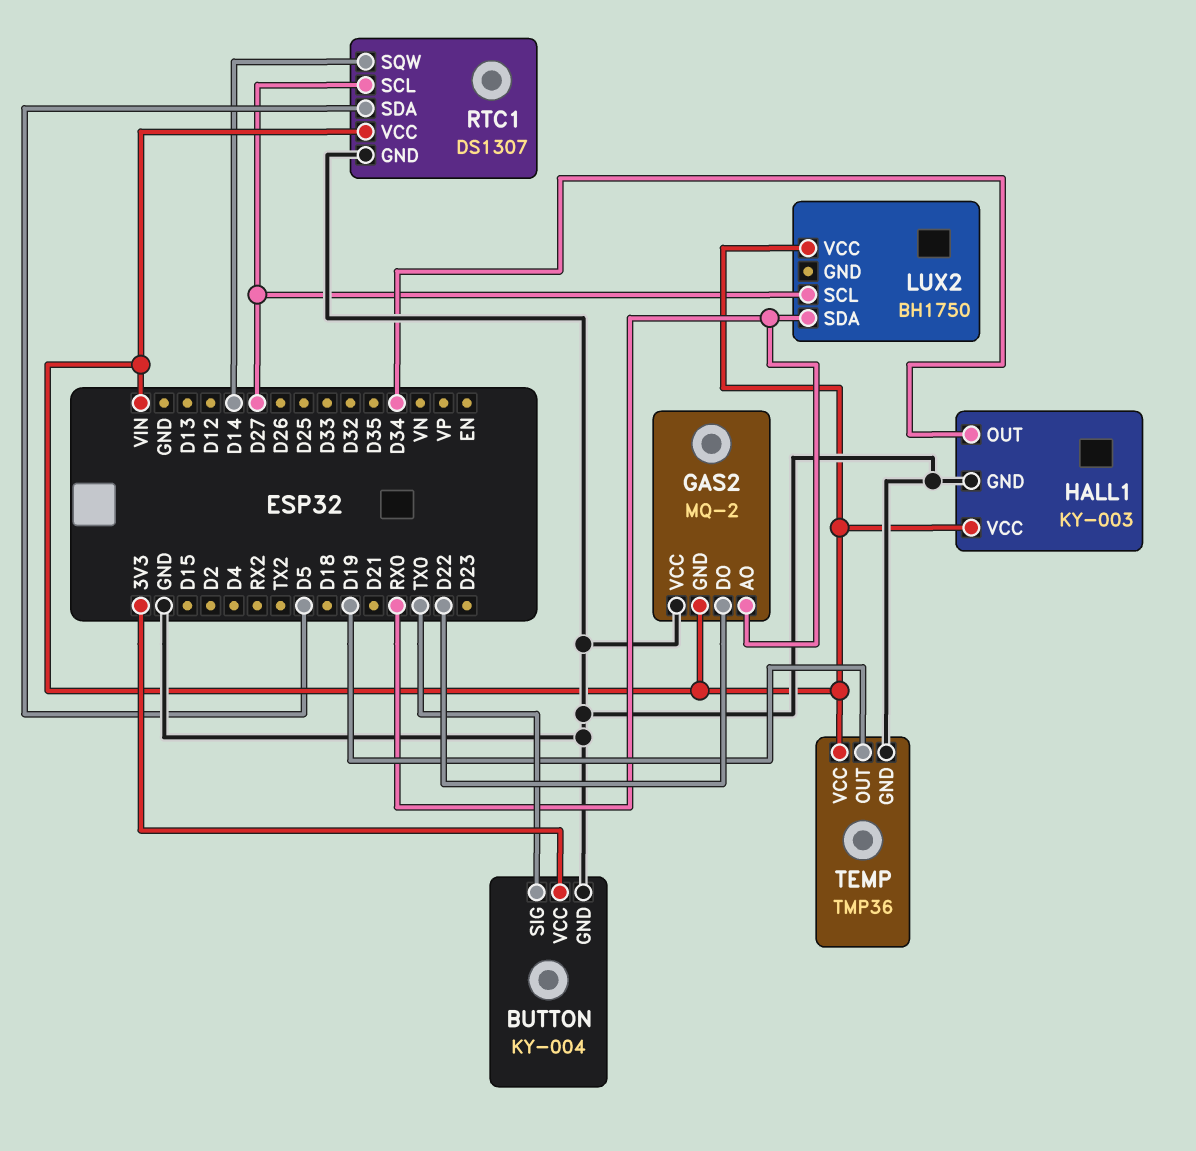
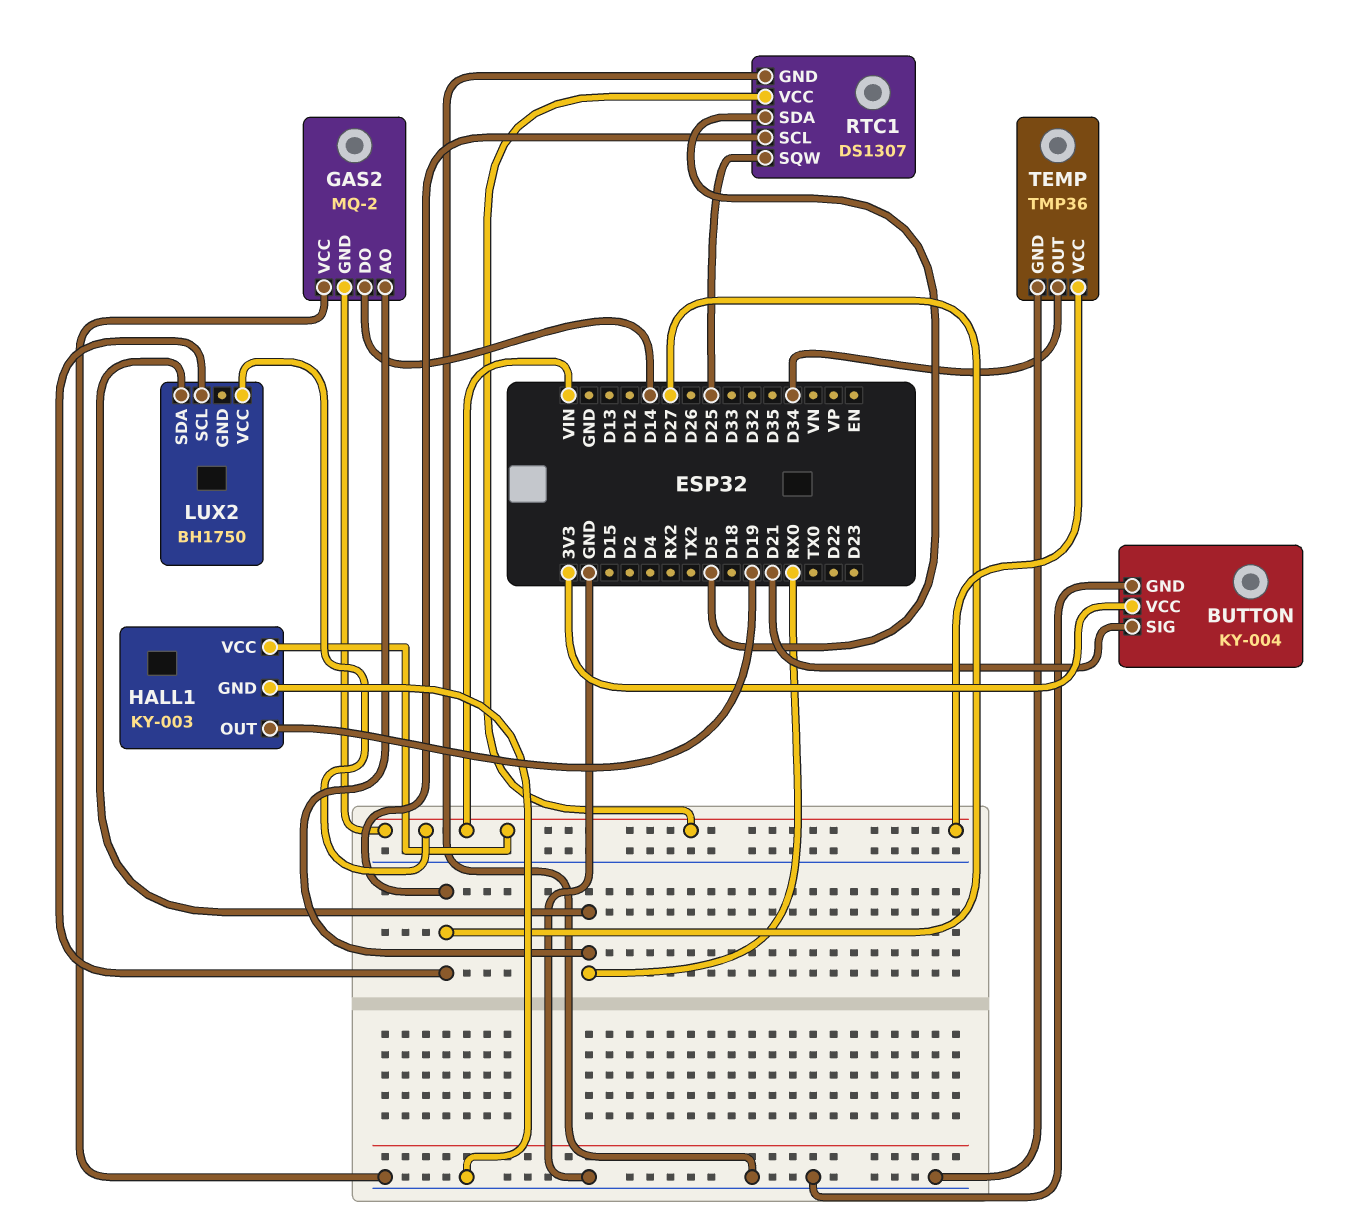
BUTTON pin SIG: TX0 -> D21
GAS2 pin DO: D22 -> D14
HALL1 pin OUT: D34 -> D19
RTC1 pin SQW: D14 -> D25
TEMP pin OUT: D19 -> D34

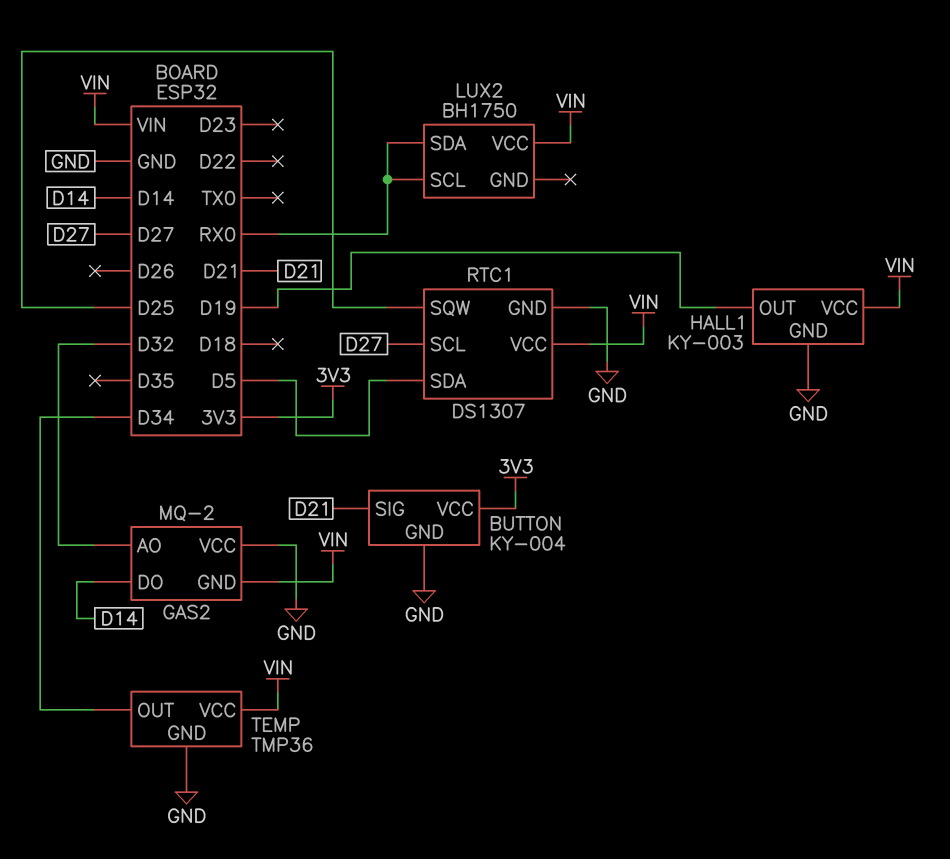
GAS2 pin AO: RX0 -> D32
LUX2 pin SCL: D27 -> RX0

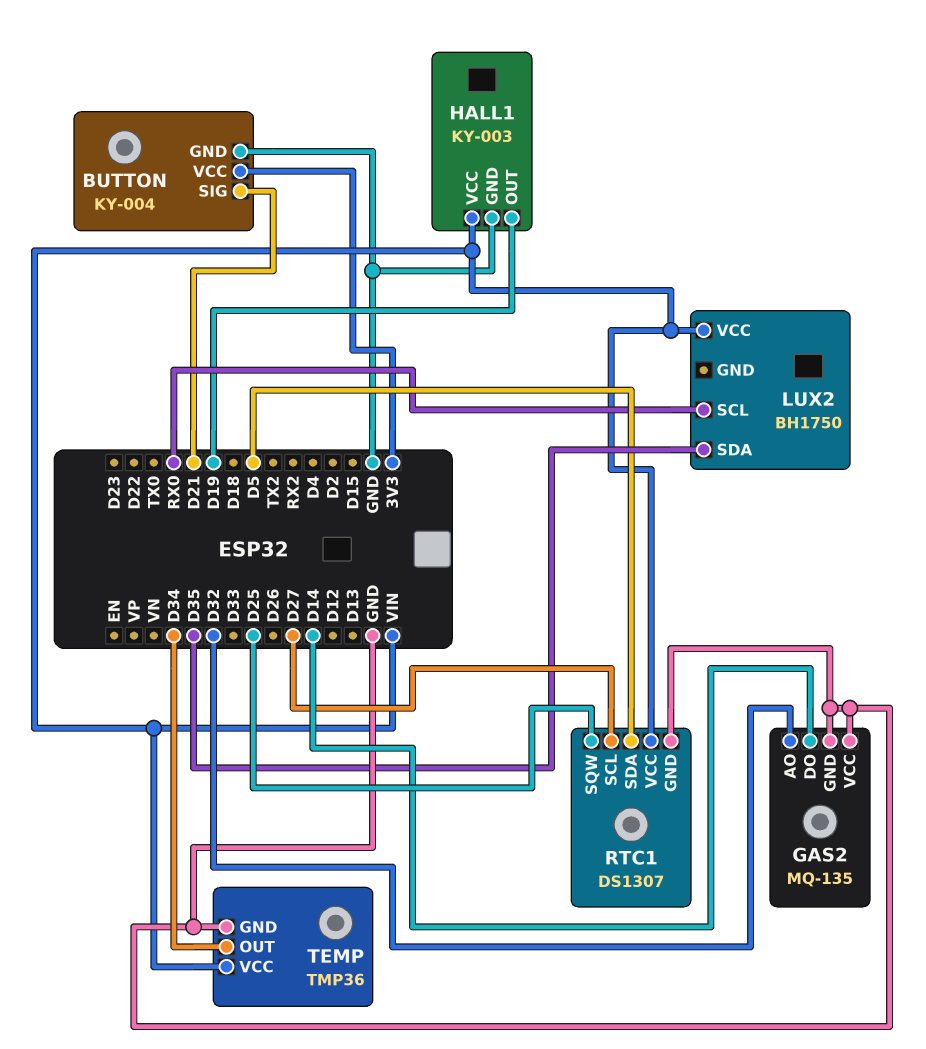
GAS2: MQ-2 -> MQ-135
GAS2 pin GND: VIN -> GND
LUX2 pin SDA: RX0 -> D35

